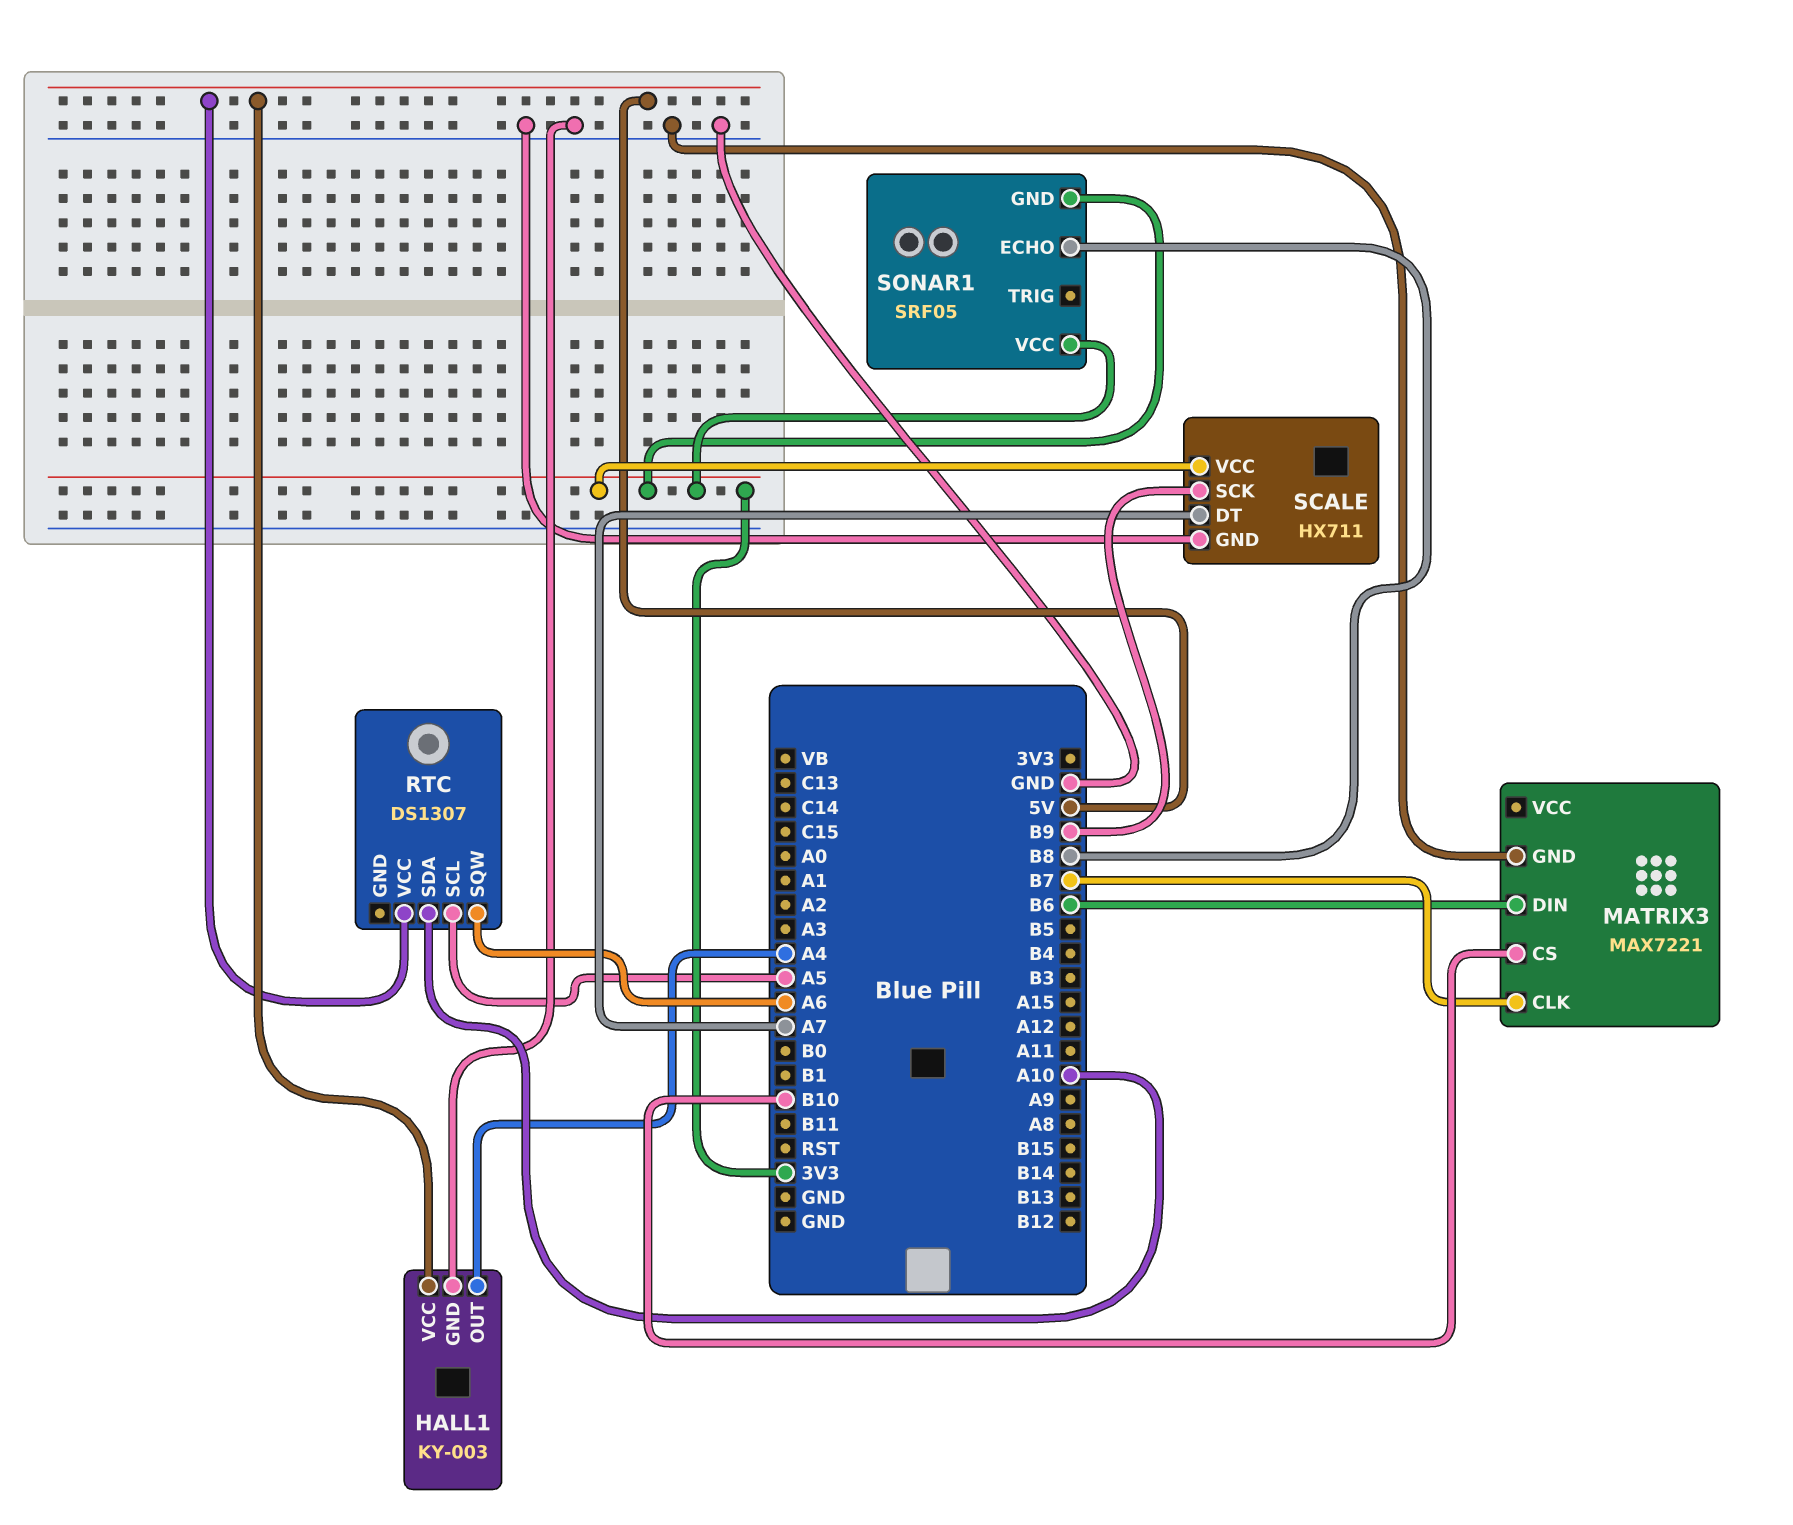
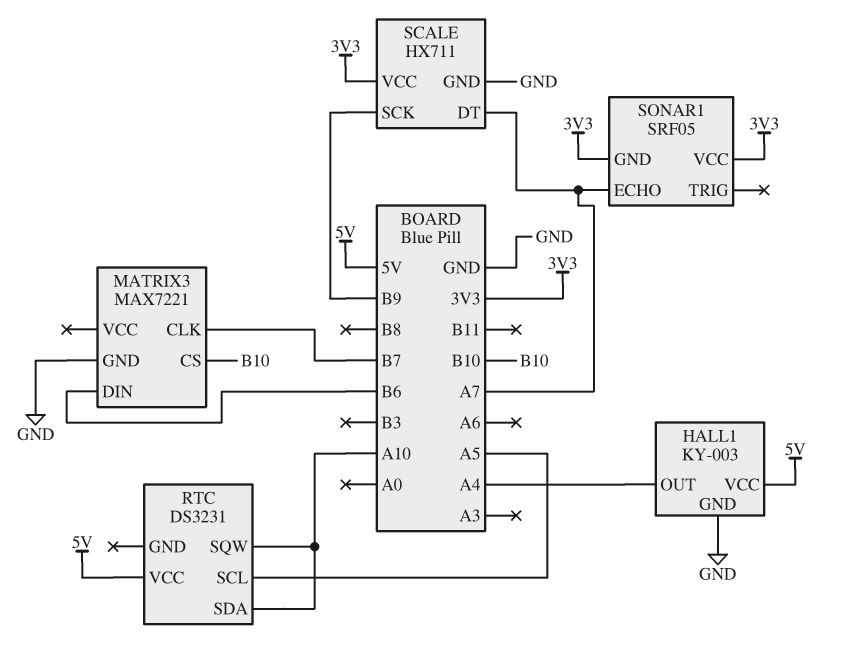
RTC: DS1307 -> DS3231
RTC pin SQW: A6 -> A10
SONAR1 pin ECHO: B8 -> A7

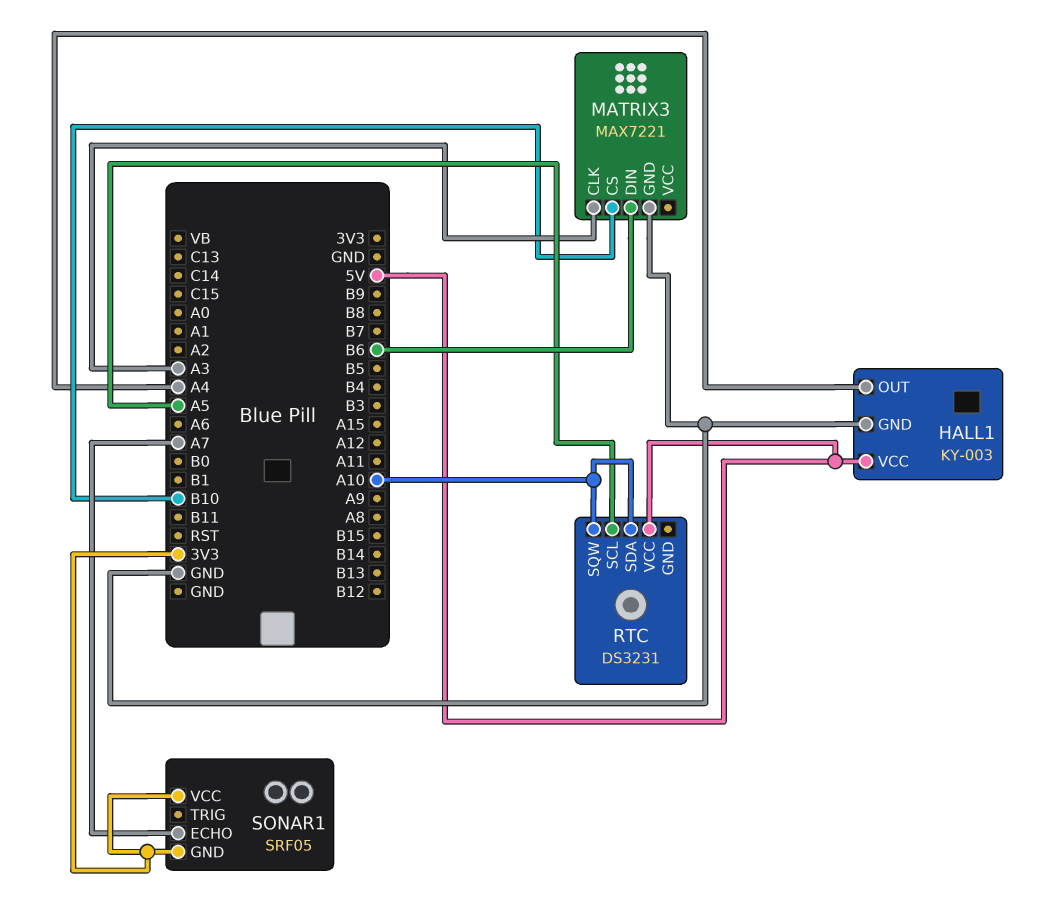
MATRIX3 pin CLK: B7 -> A3
SCALE: HX711 -> none
SCALE pin DT: A7 -> none
SCALE pin GND: GND -> none
SCALE pin SCK: B9 -> none
SCALE pin VCC: 3V3 -> none

